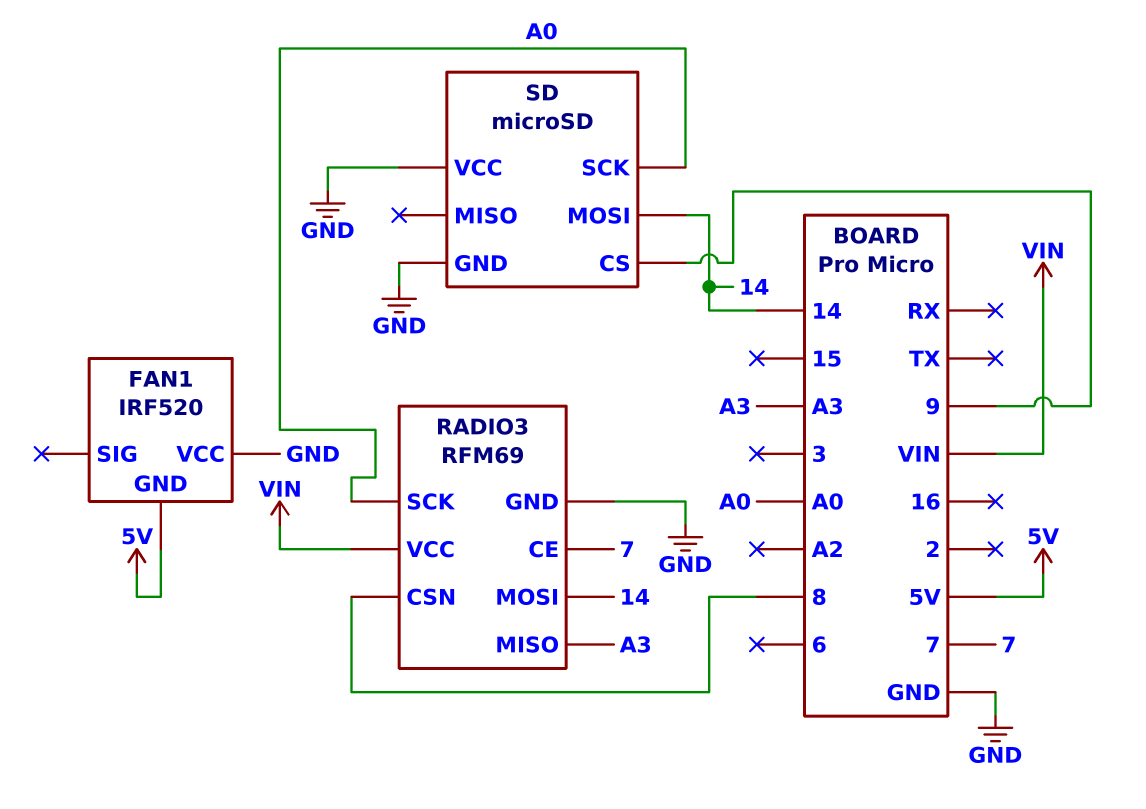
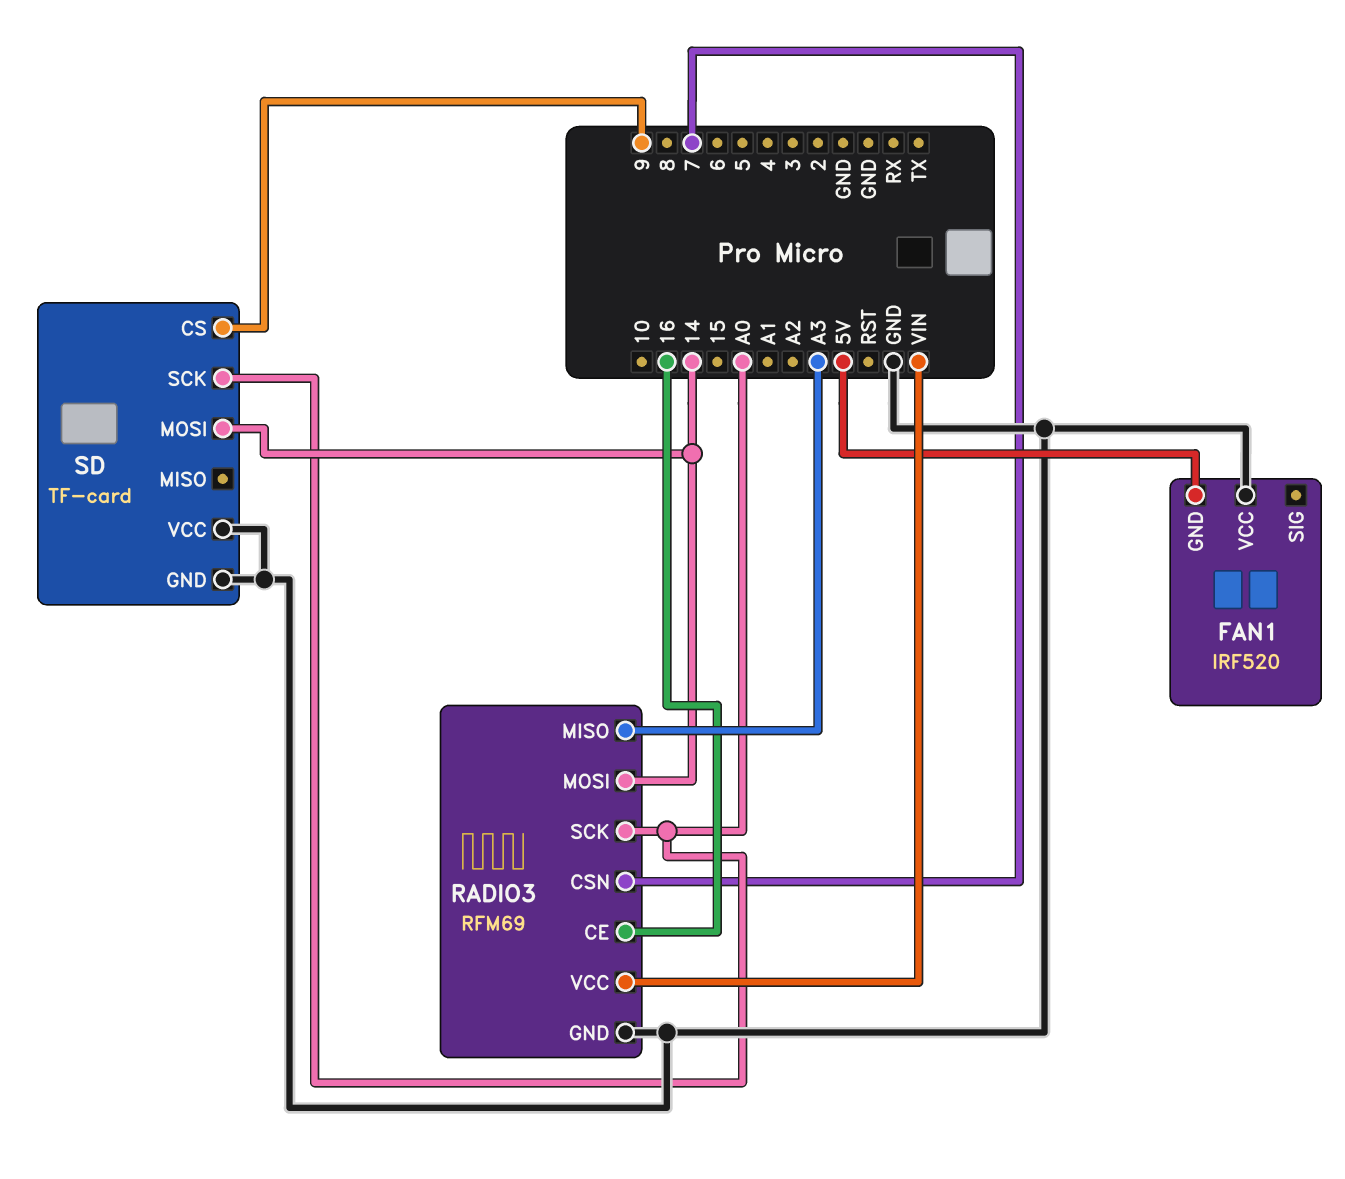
RADIO3 pin CE: 7 -> 16
RADIO3 pin CSN: 8 -> 7
SD: microSD -> TF-card

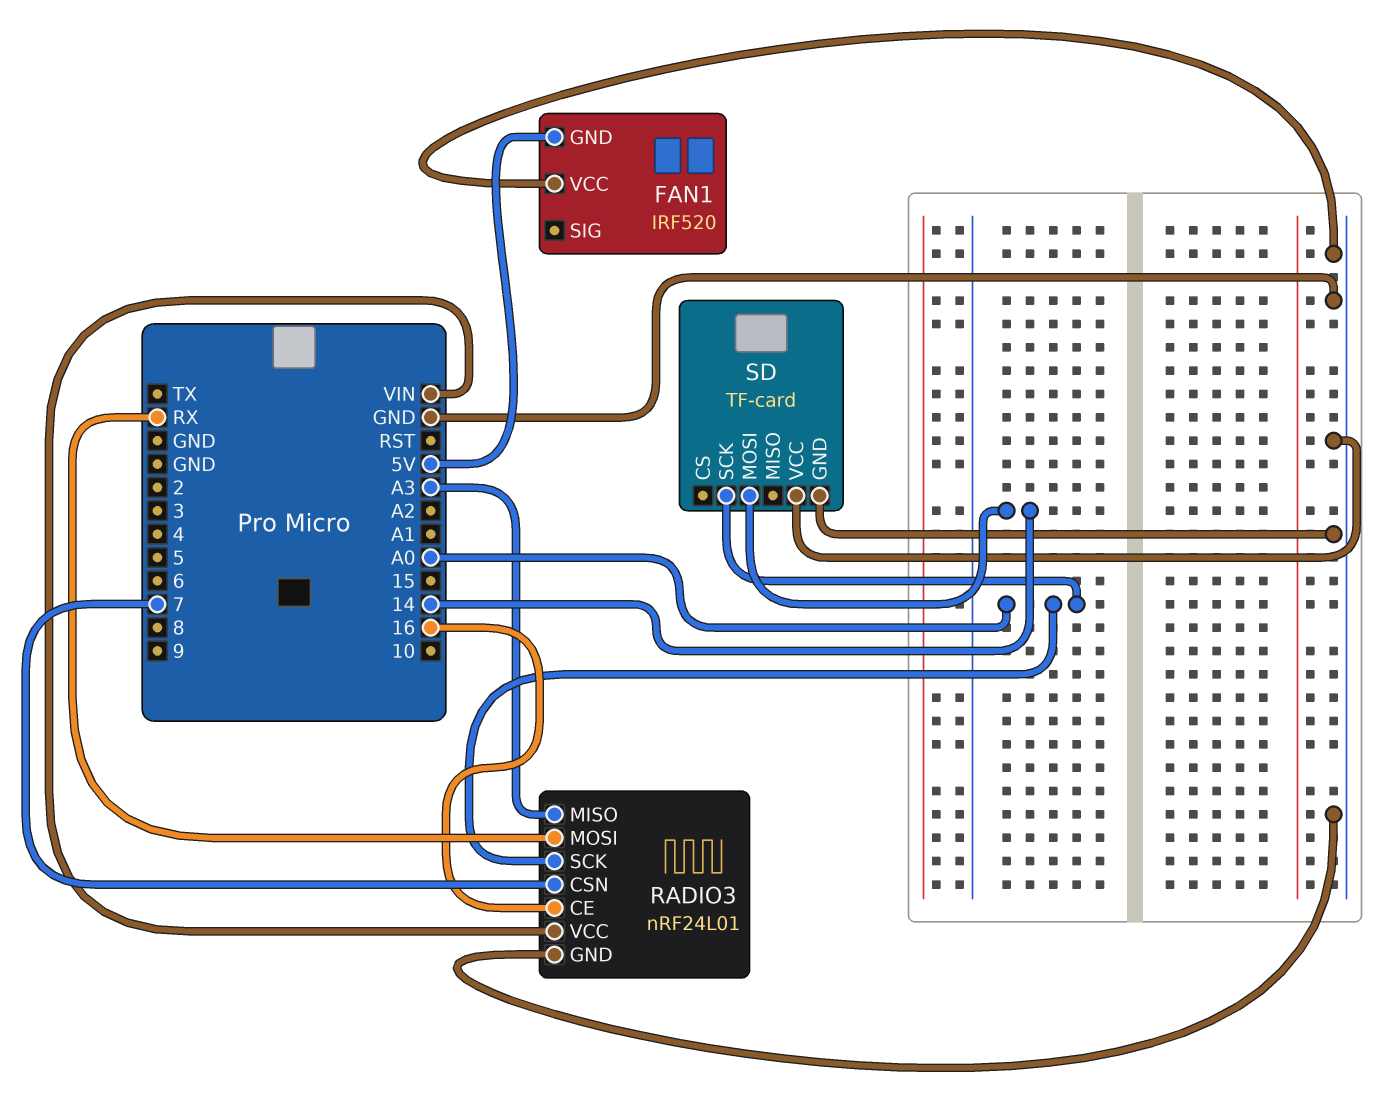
RADIO3: RFM69 -> nRF24L01
RADIO3 pin MOSI: 14 -> RX
SD pin CS: 9 -> none

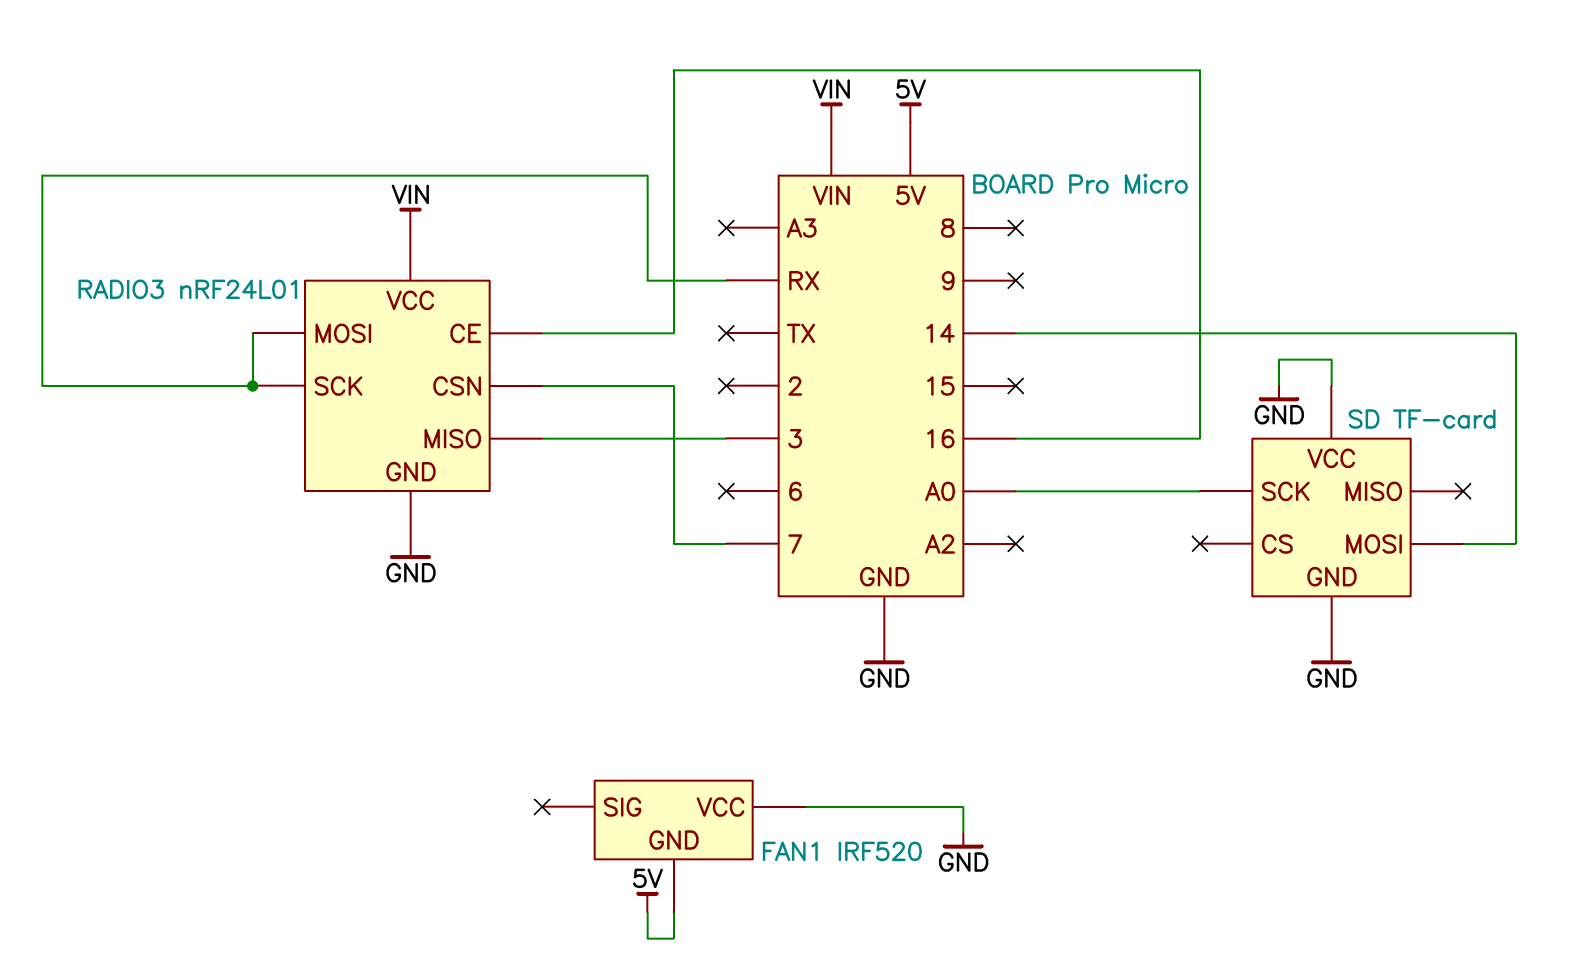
RADIO3 pin MISO: A3 -> 3
RADIO3 pin SCK: A0 -> RX

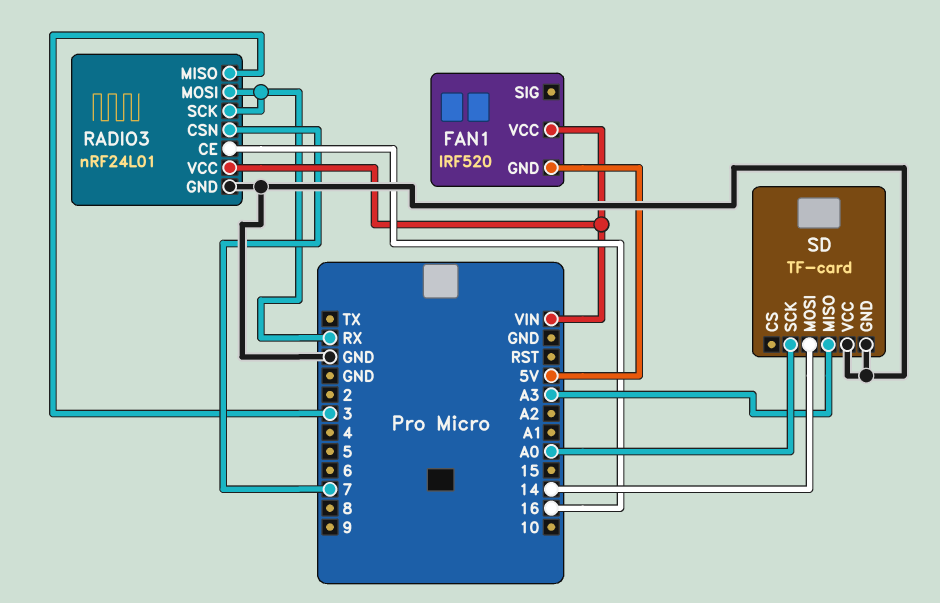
FAN1 pin VCC: GND -> VIN
SD pin MISO: none -> A3

